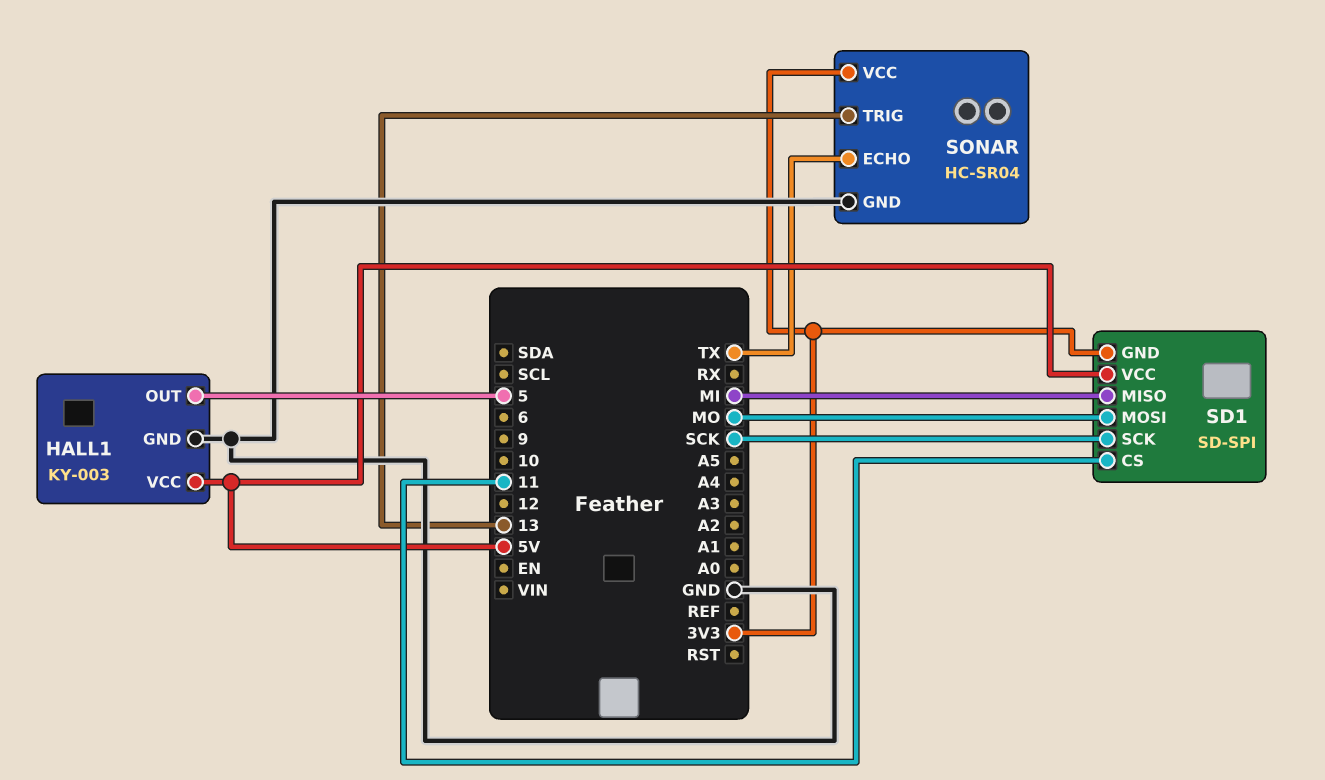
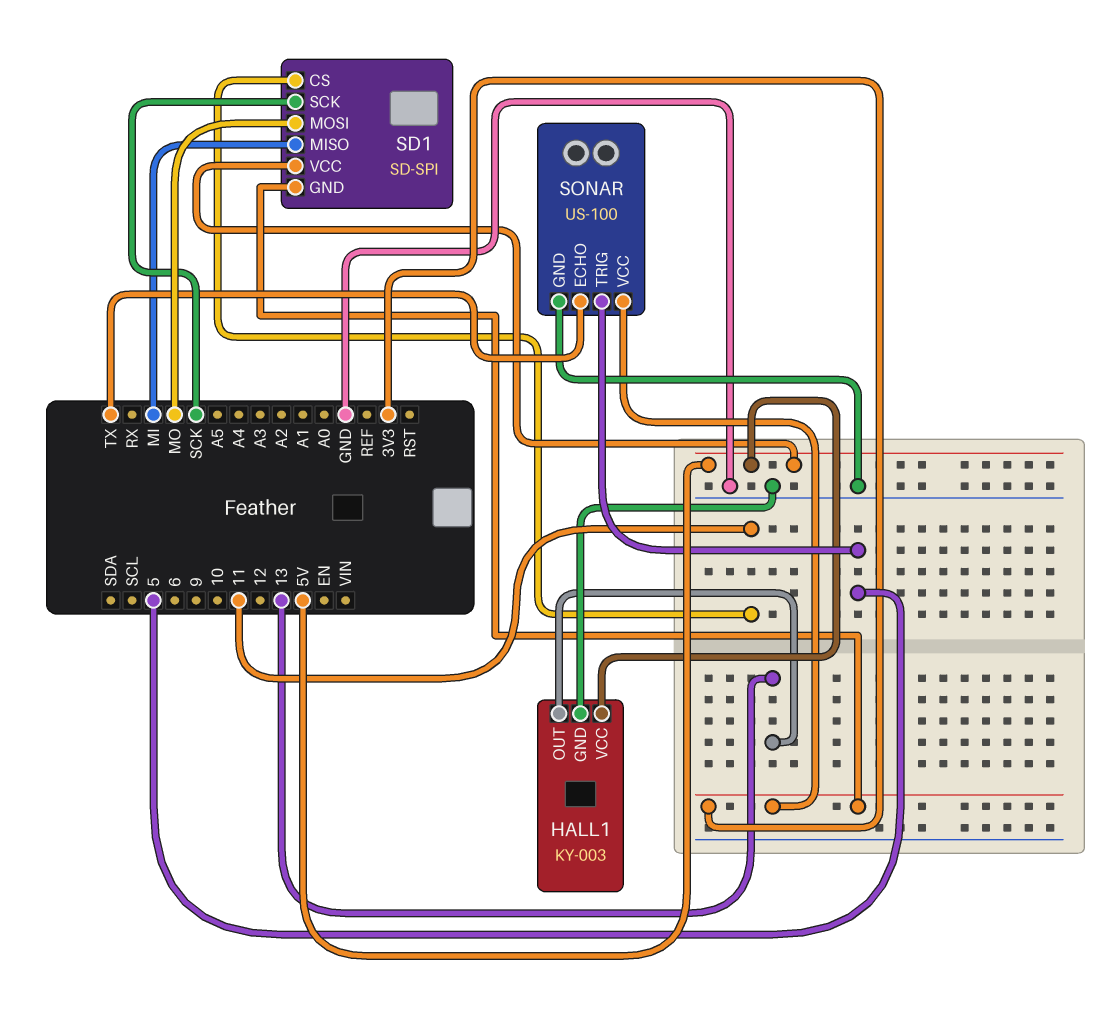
HALL1 pin OUT: 5 -> 13
SONAR: HC-SR04 -> US-100
SONAR pin TRIG: 13 -> 5

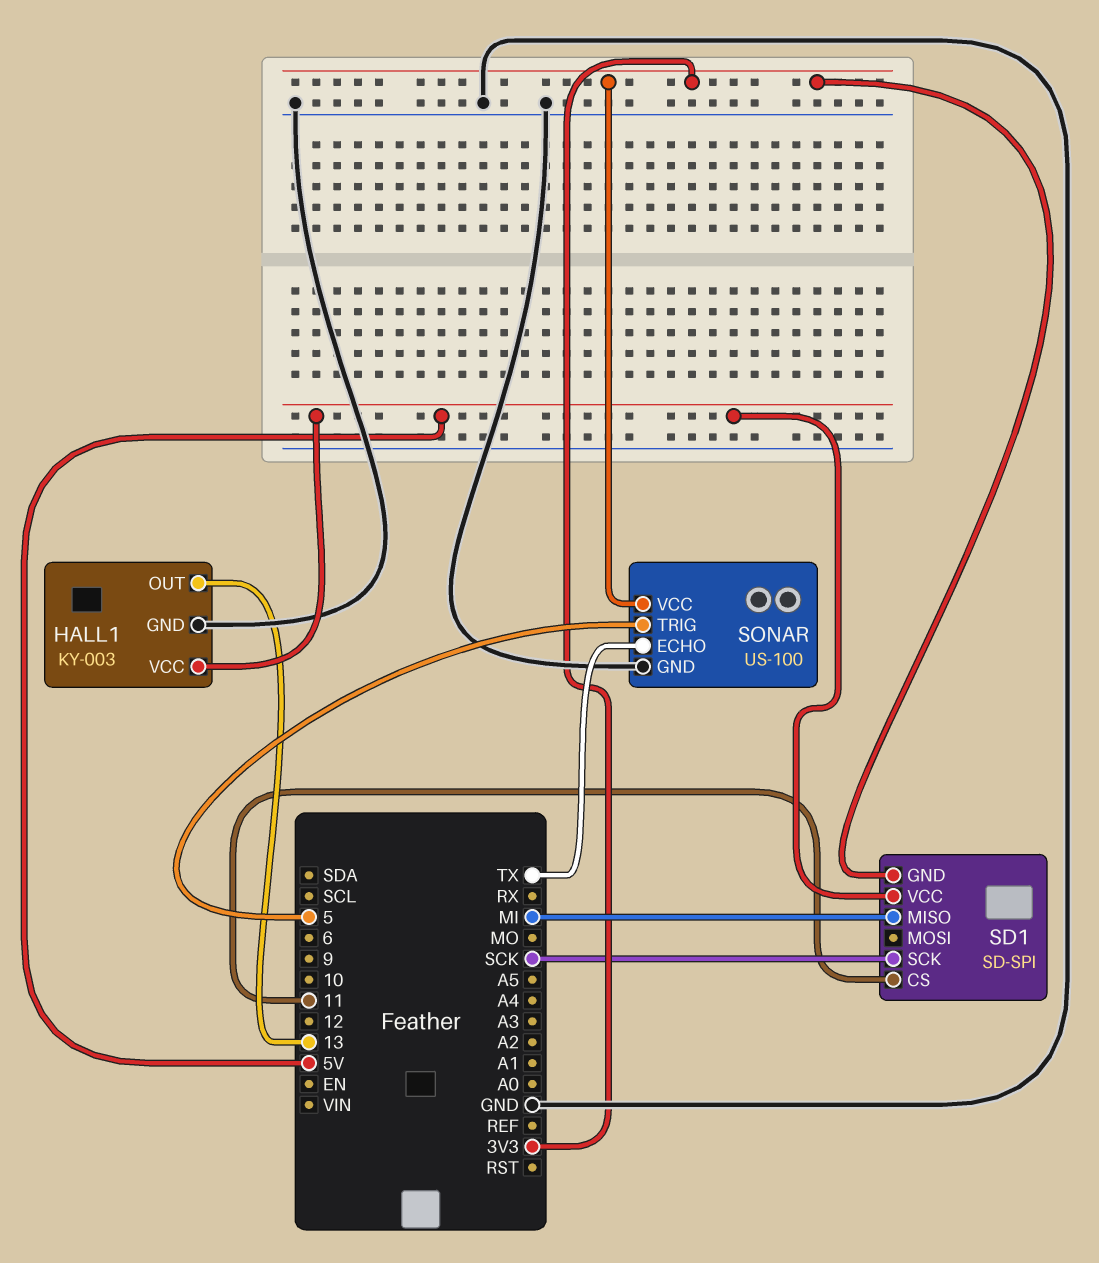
SD1 pin MOSI: MO -> none

